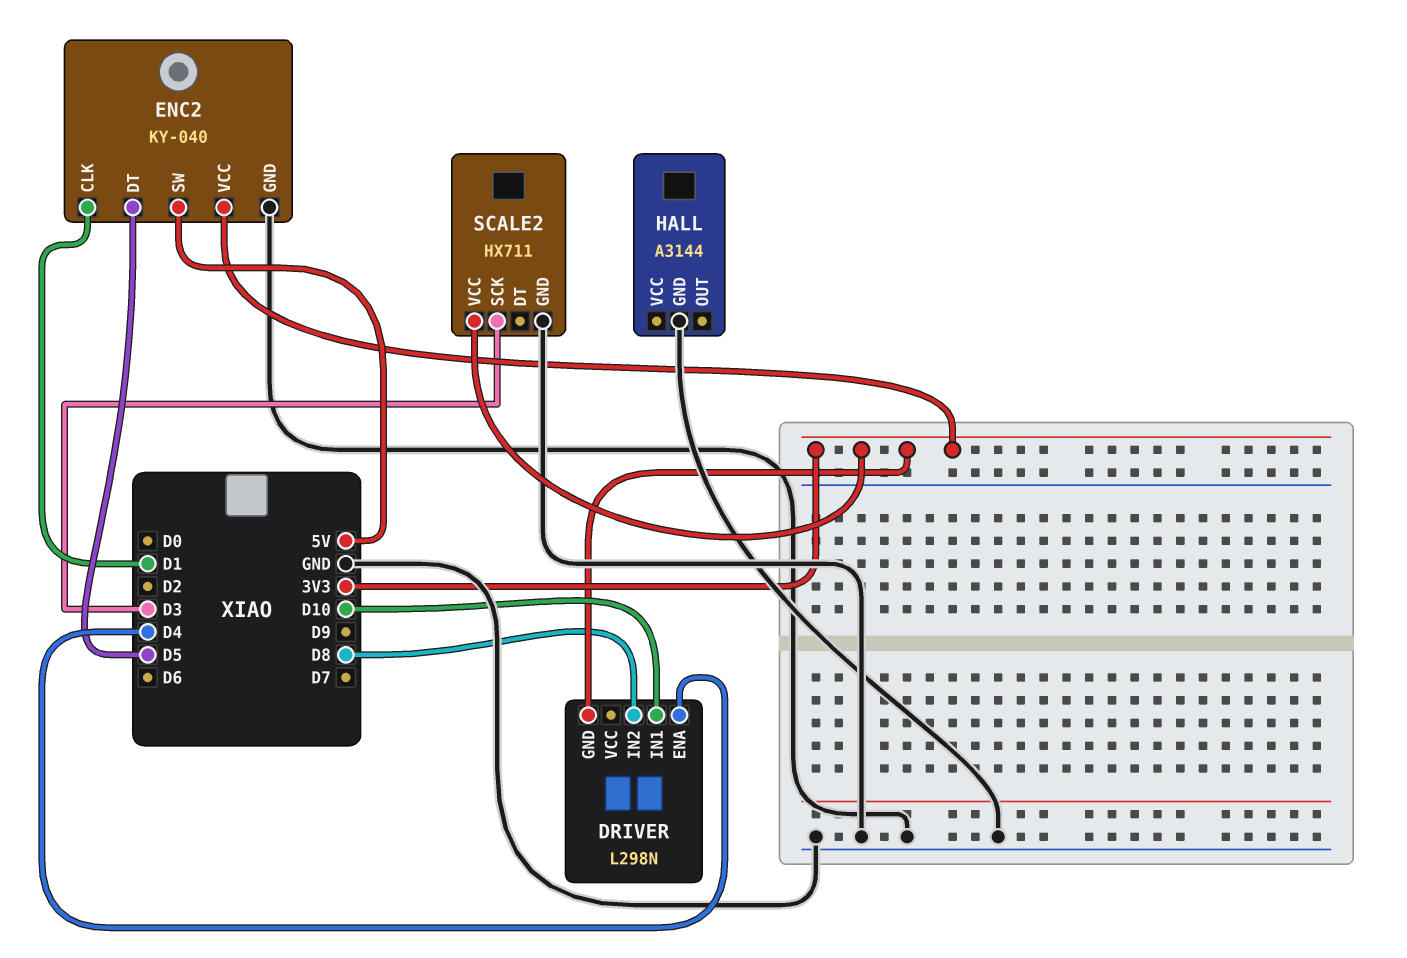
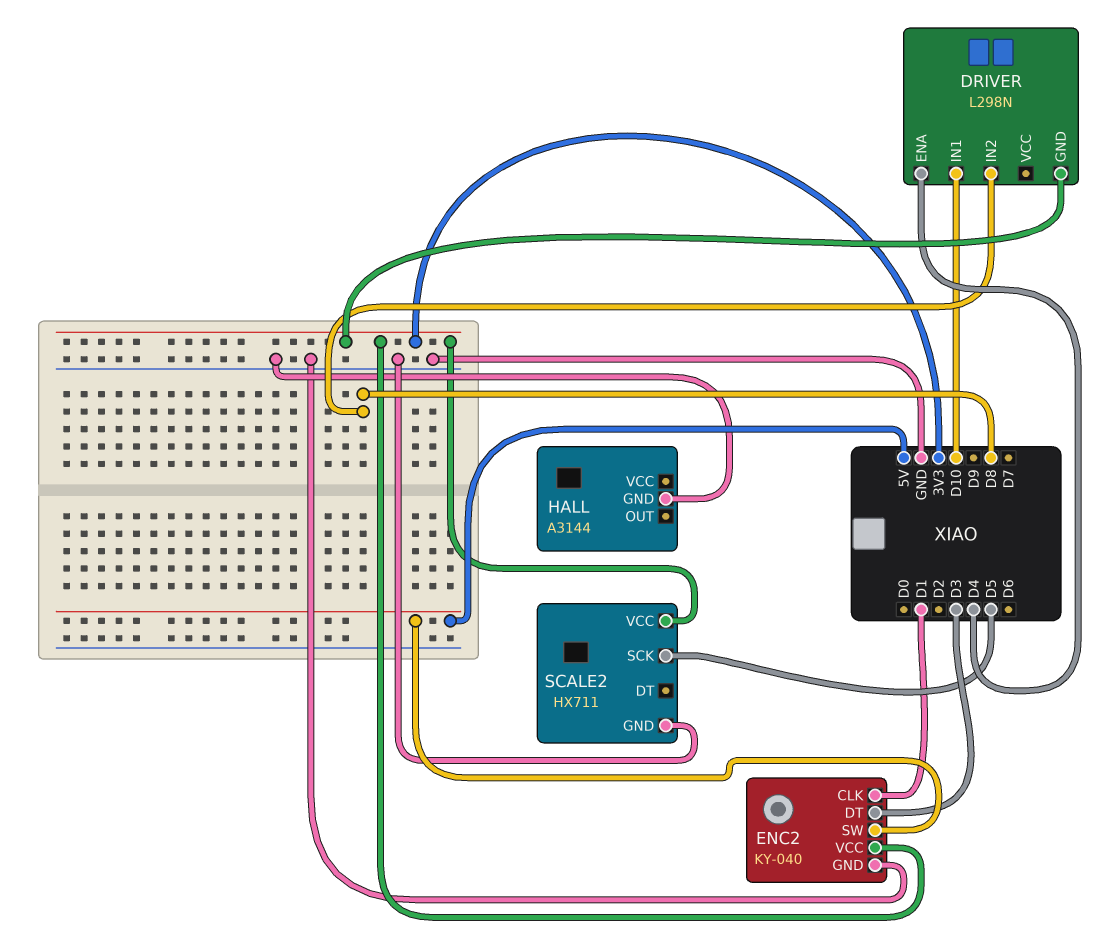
ENC2 pin DT: D5 -> D3
SCALE2 pin SCK: D3 -> D5

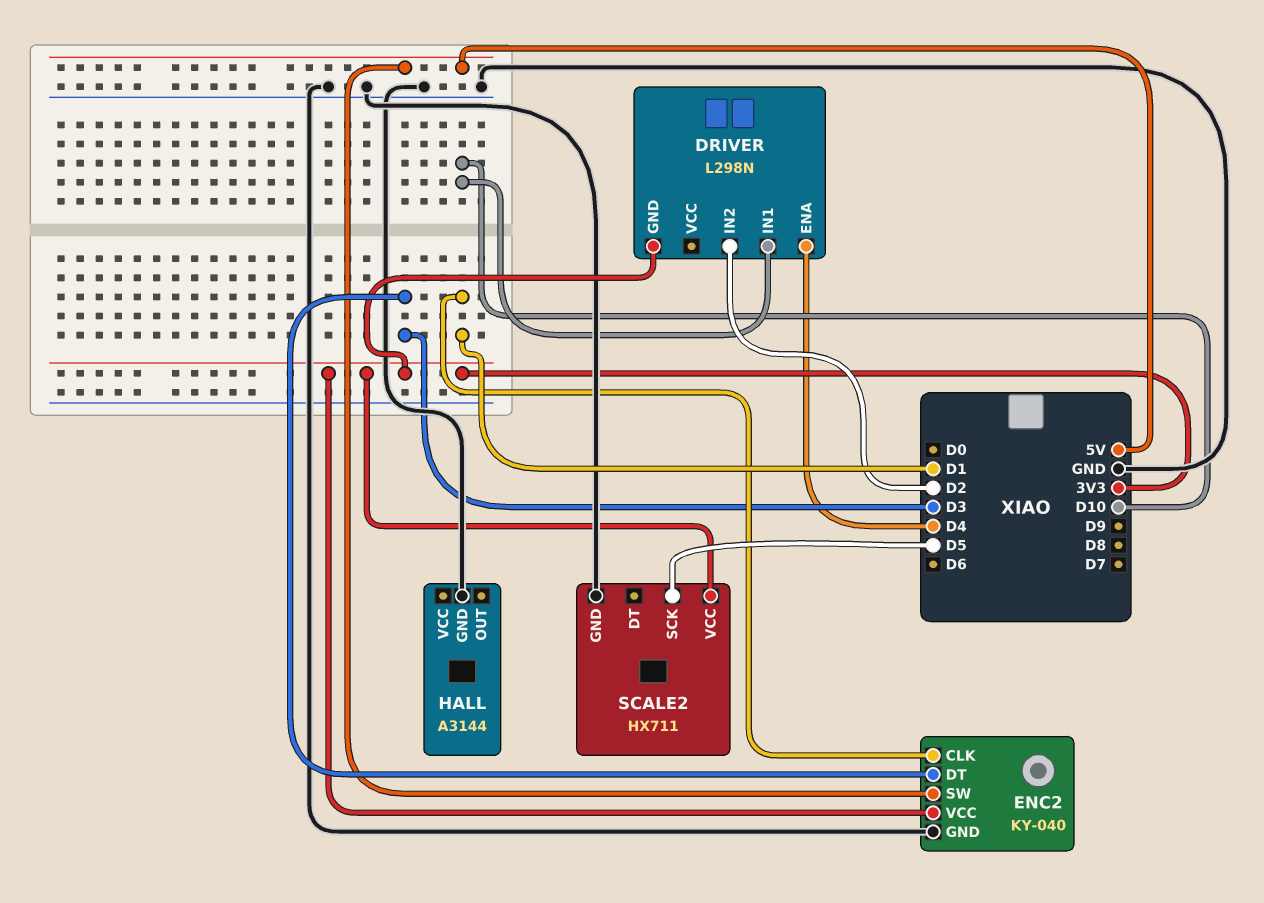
DRIVER pin IN2: D8 -> D2

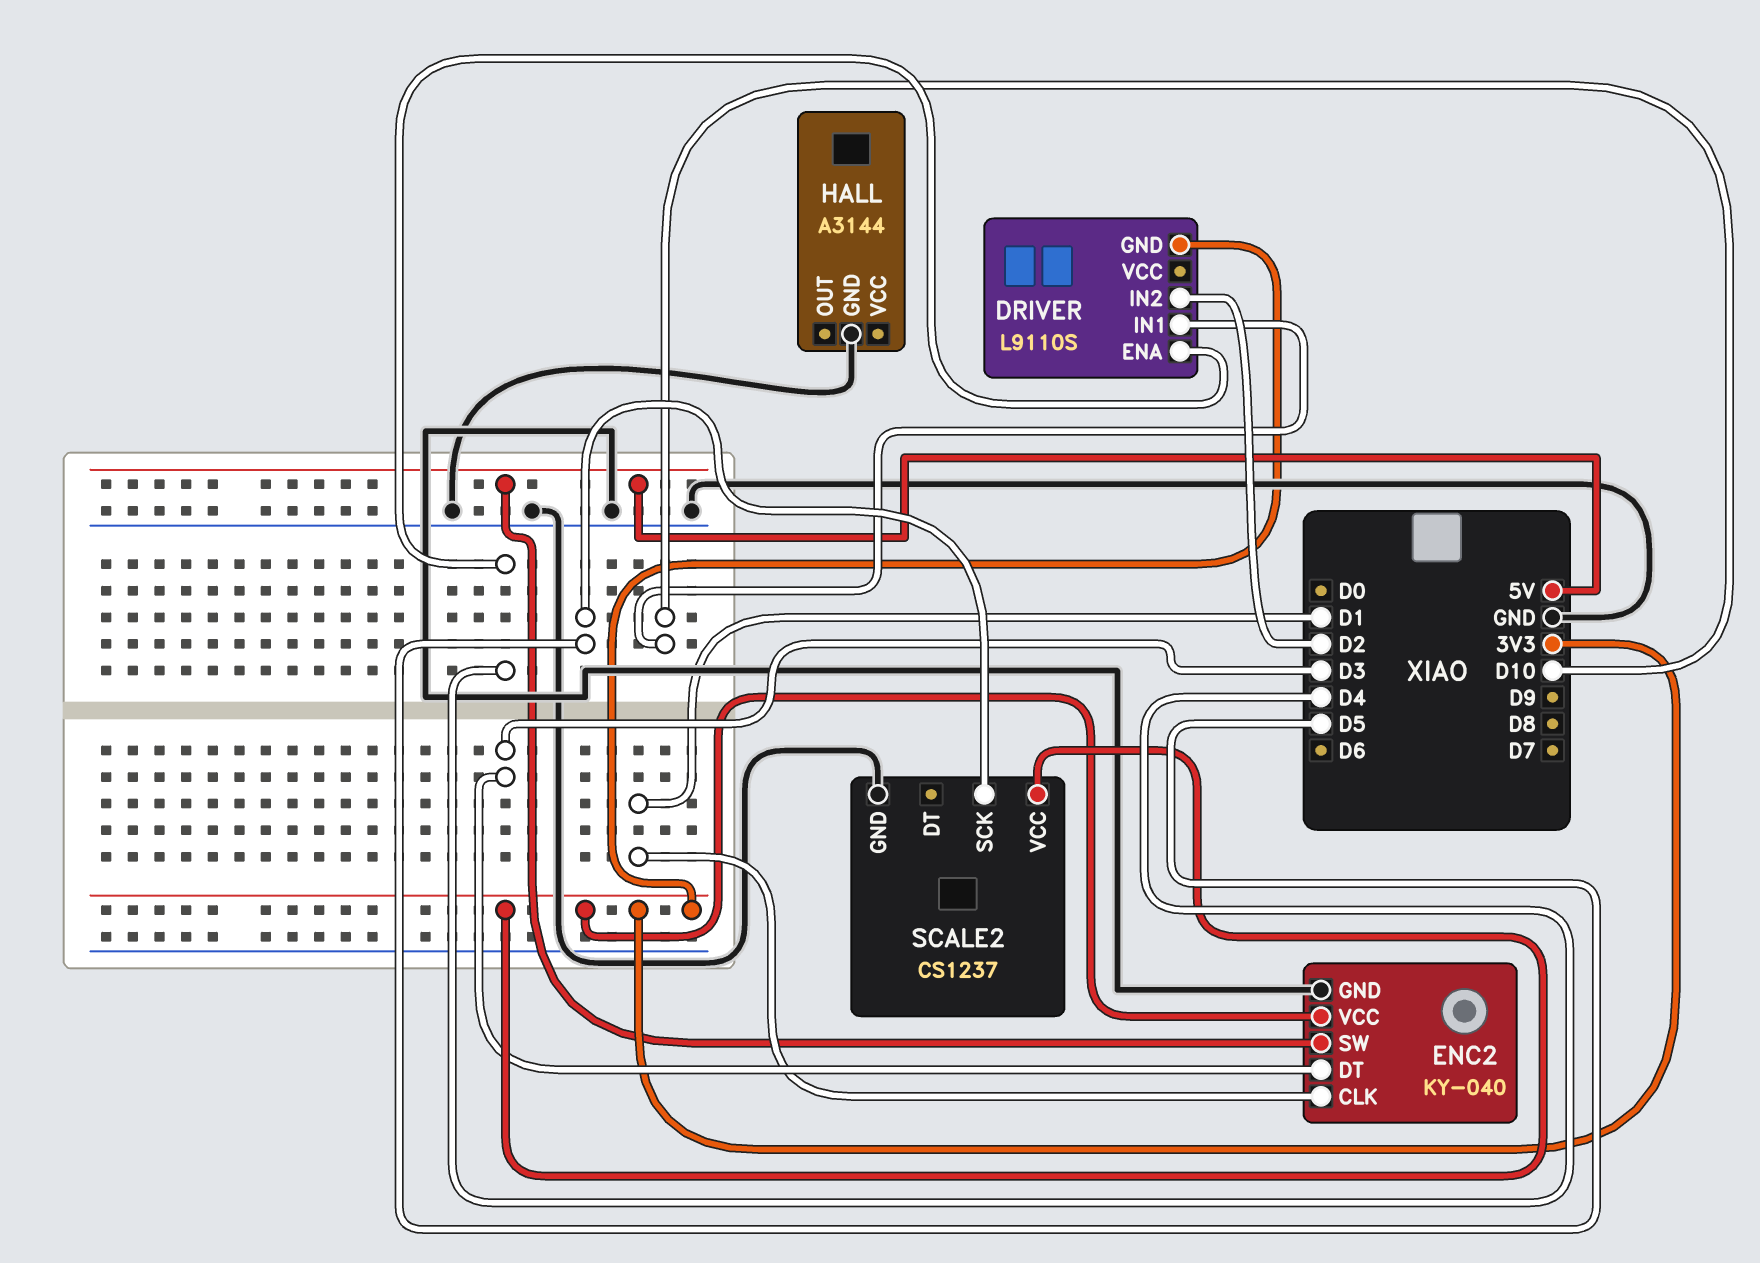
DRIVER: L298N -> L9110S
SCALE2: HX711 -> CS1237

